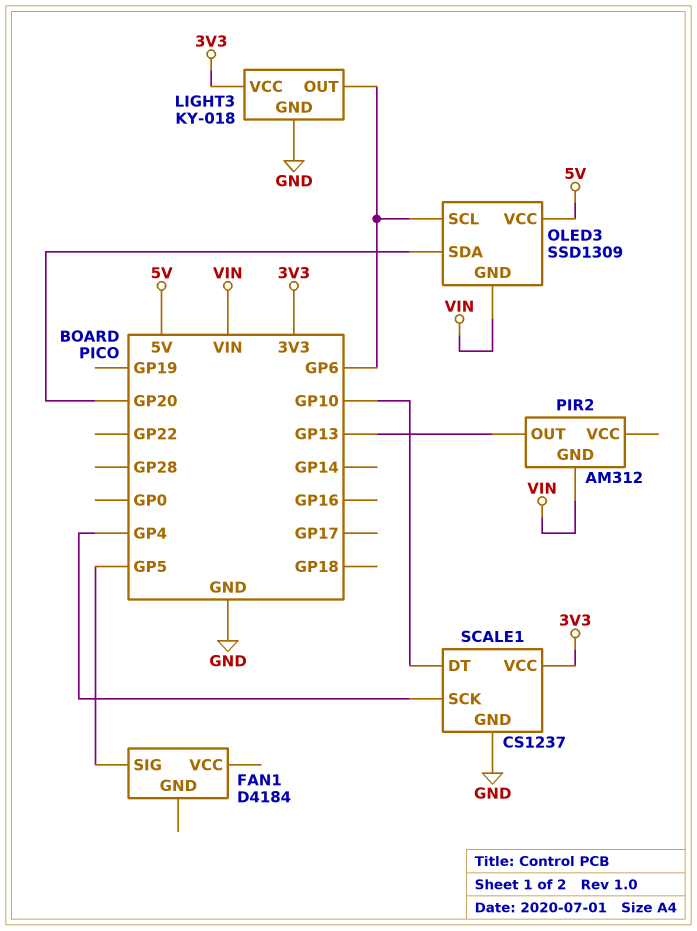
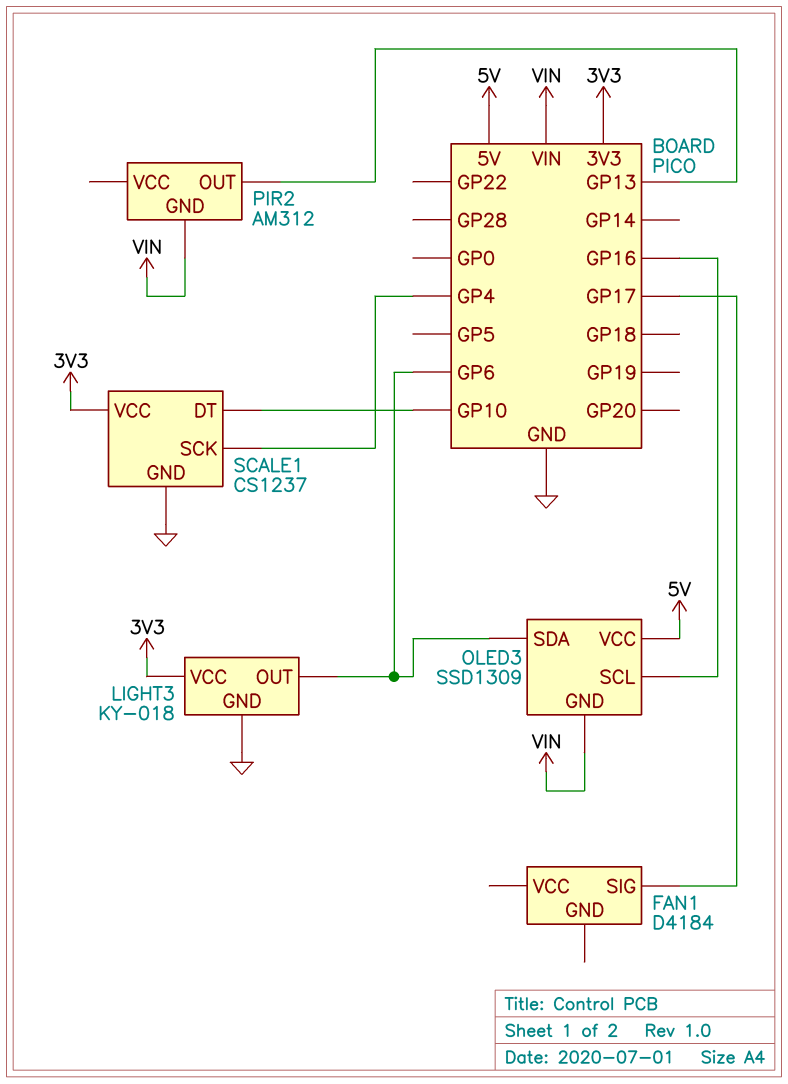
FAN1 pin SIG: GP5 -> GP17
OLED3 pin SCL: GP6 -> GP16
OLED3 pin SDA: GP20 -> GP6

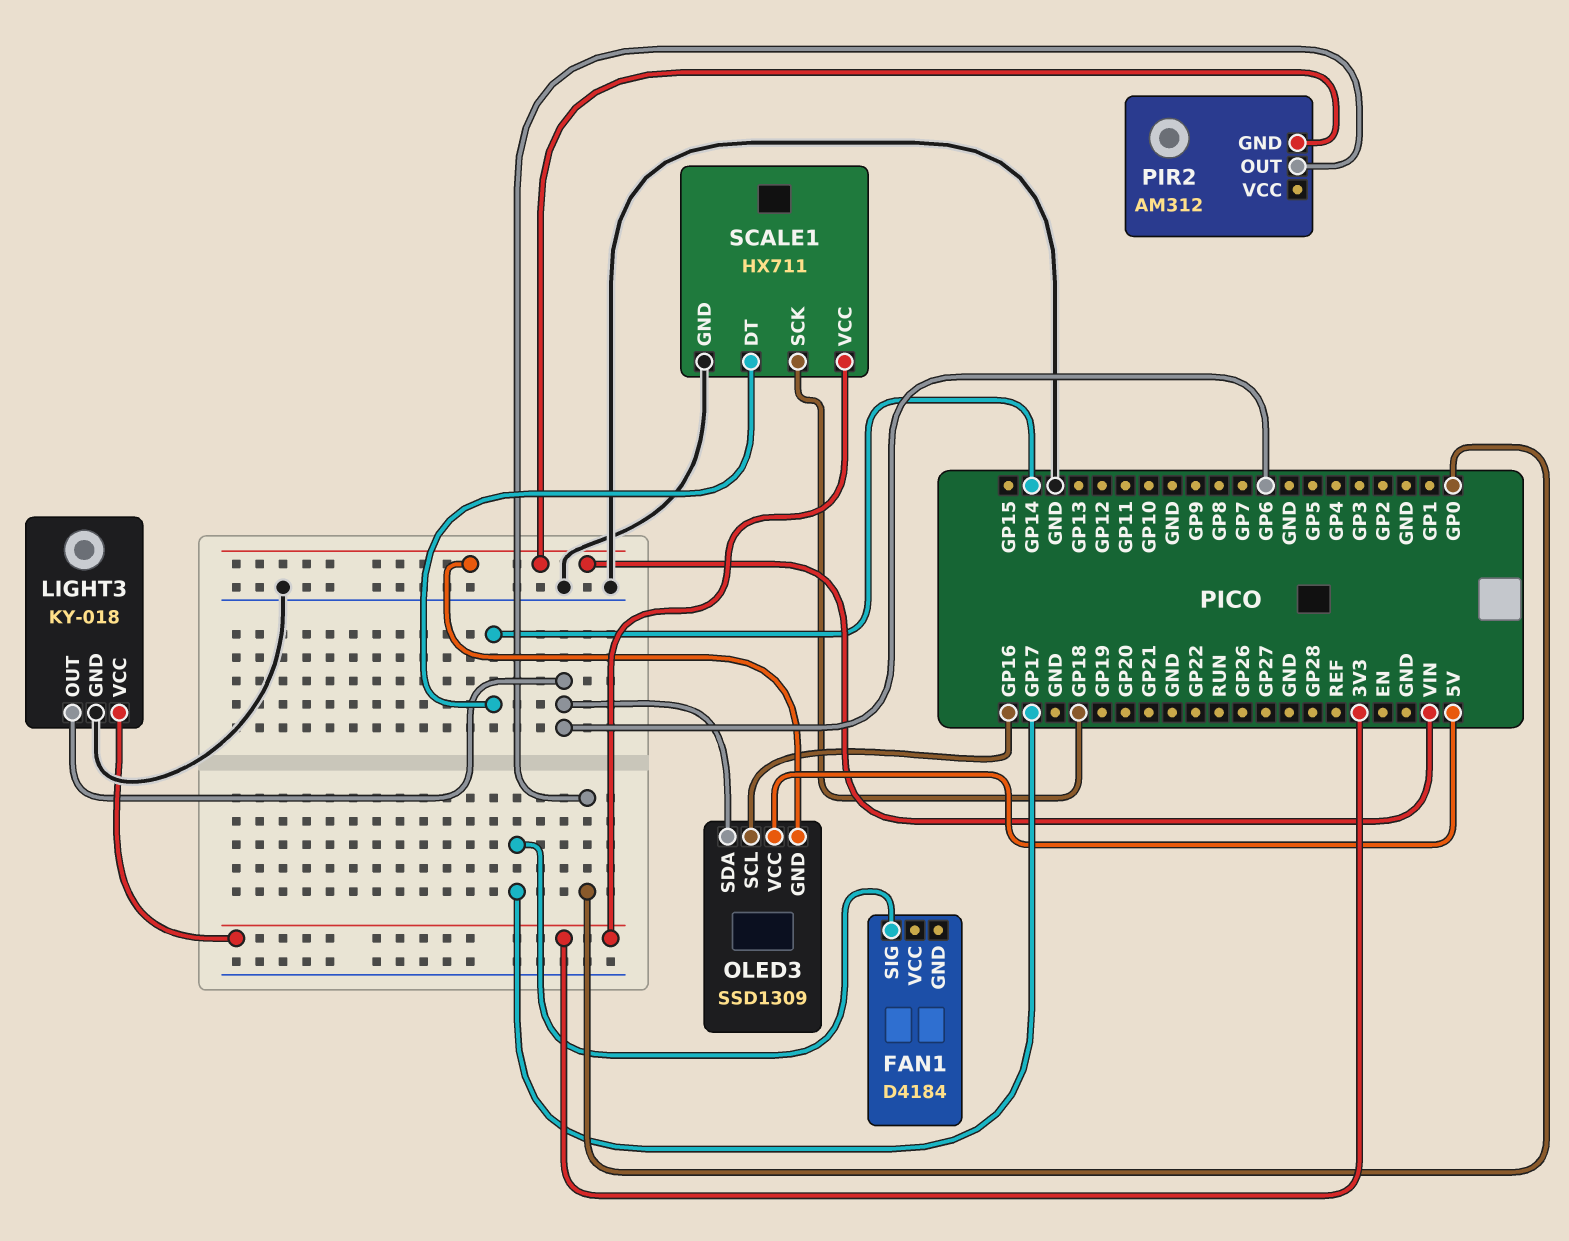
PIR2 pin OUT: GP13 -> GP0
SCALE1: CS1237 -> HX711
SCALE1 pin DT: GP10 -> GP14
SCALE1 pin SCK: GP4 -> GP18

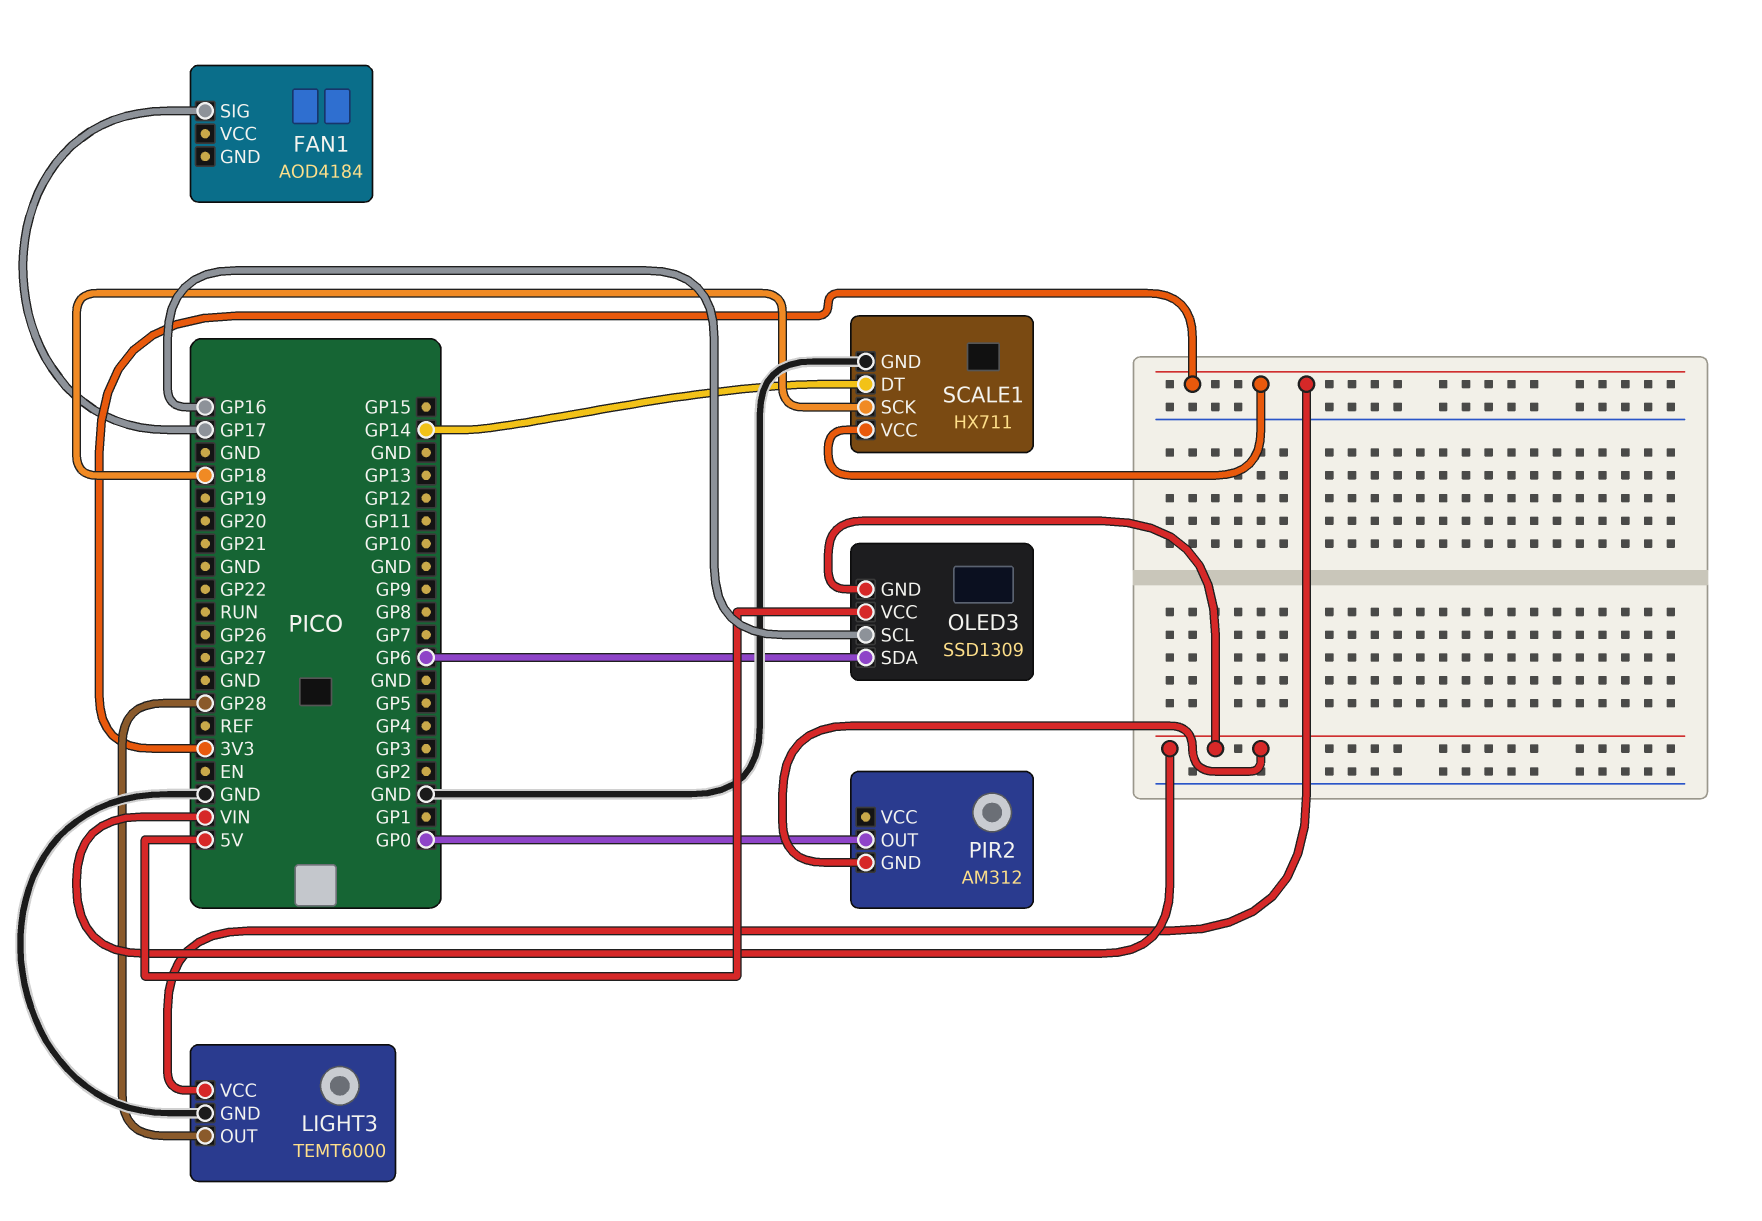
FAN1: D4184 -> AOD4184
LIGHT3: KY-018 -> TEMT6000
LIGHT3 pin OUT: GP6 -> GP28

